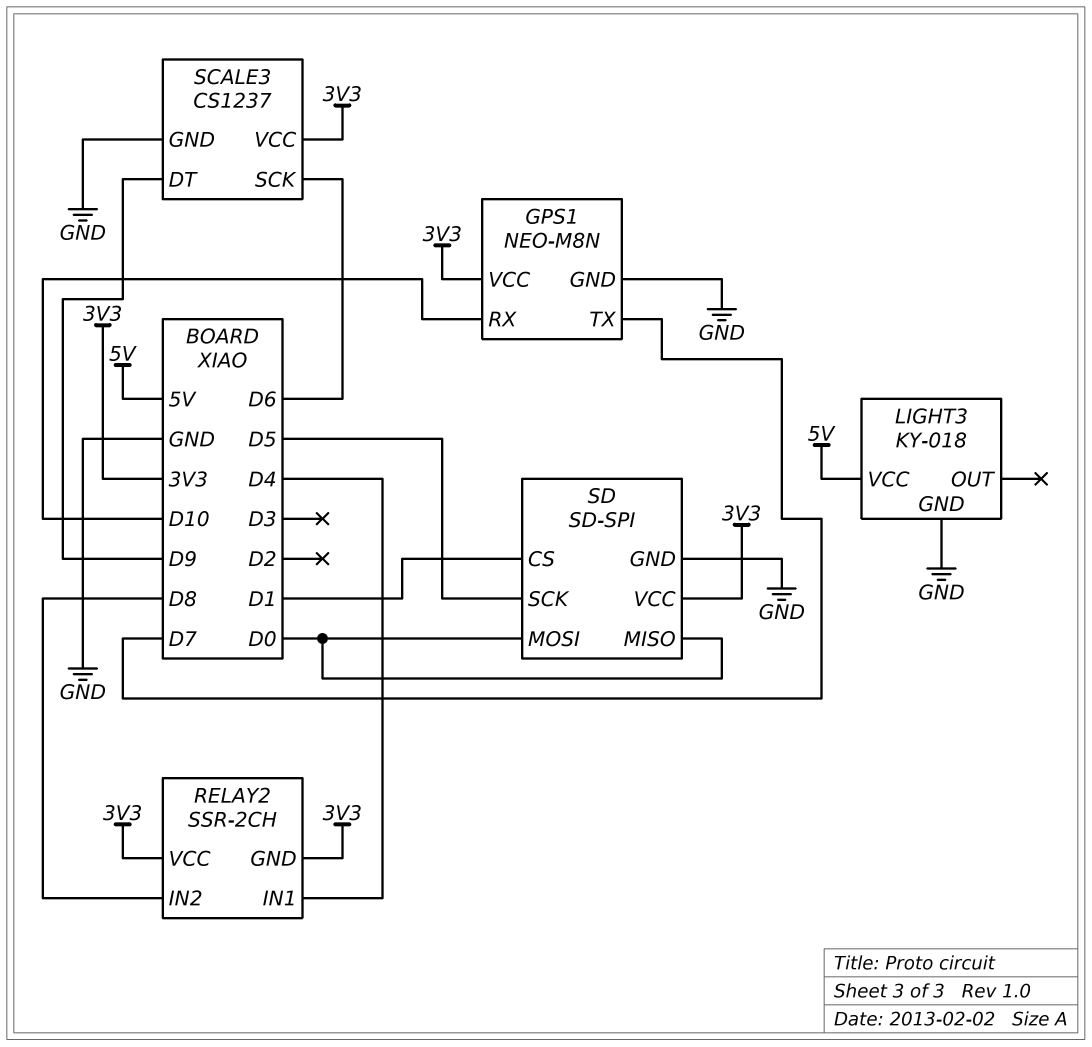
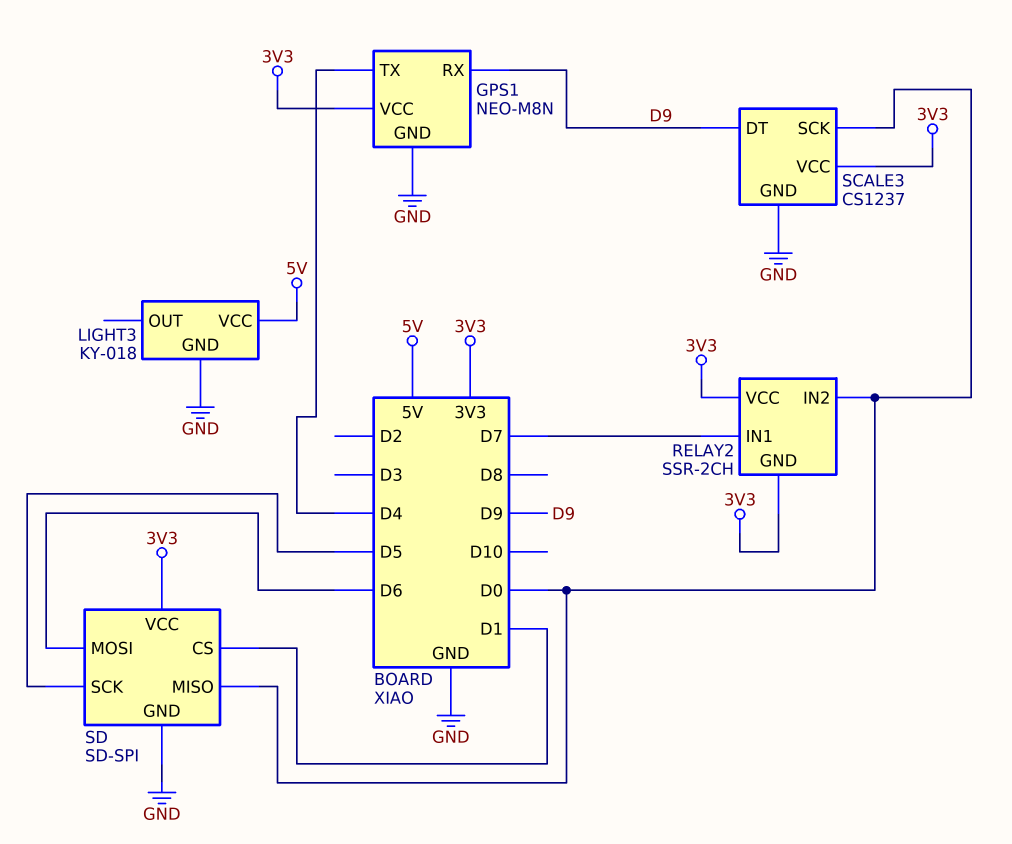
GPS1 pin RX: D10 -> D9
GPS1 pin TX: D7 -> D4
RELAY2 pin IN1: D4 -> D7
RELAY2 pin IN2: D8 -> D0
SCALE3 pin SCK: D6 -> D0
SD pin MOSI: D0 -> D6

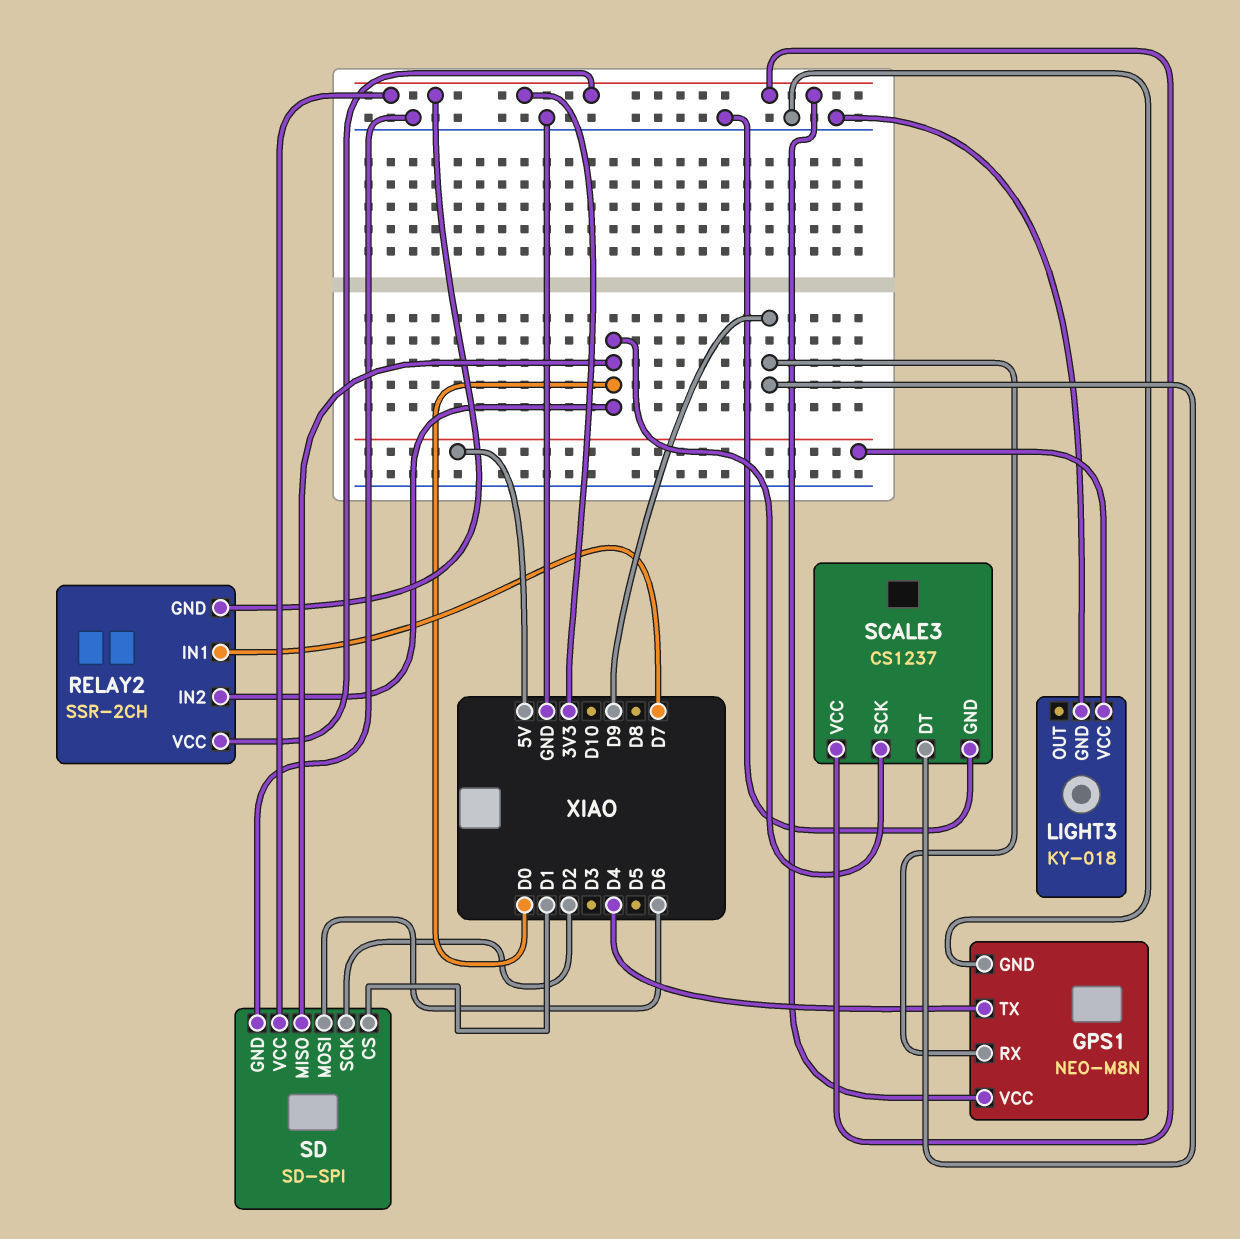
SD pin SCK: D5 -> D2

